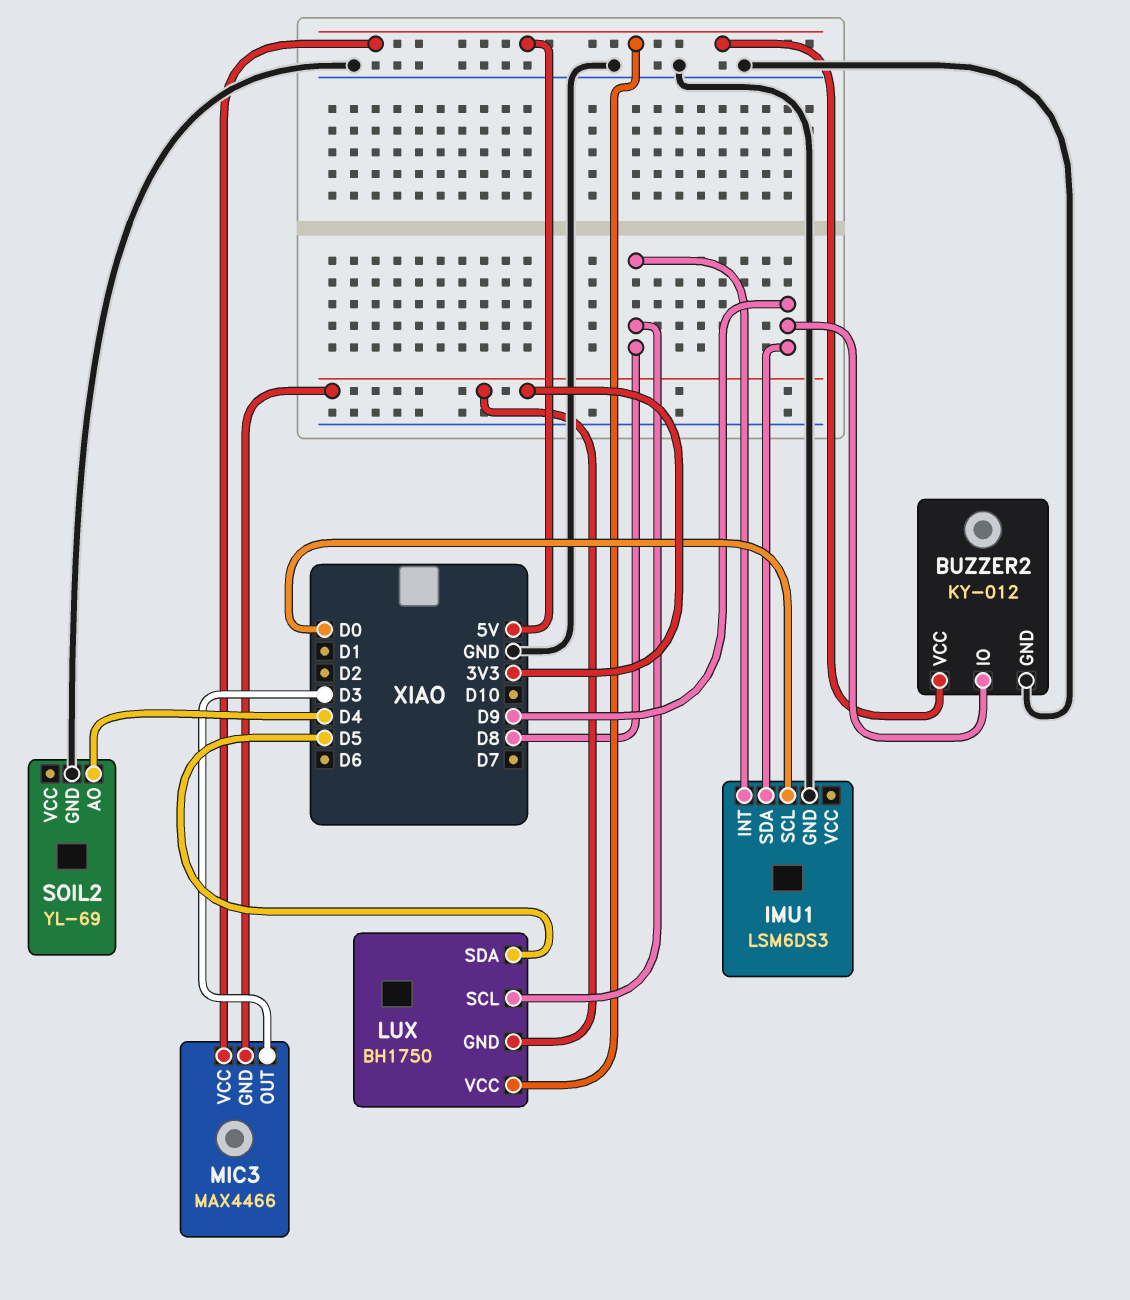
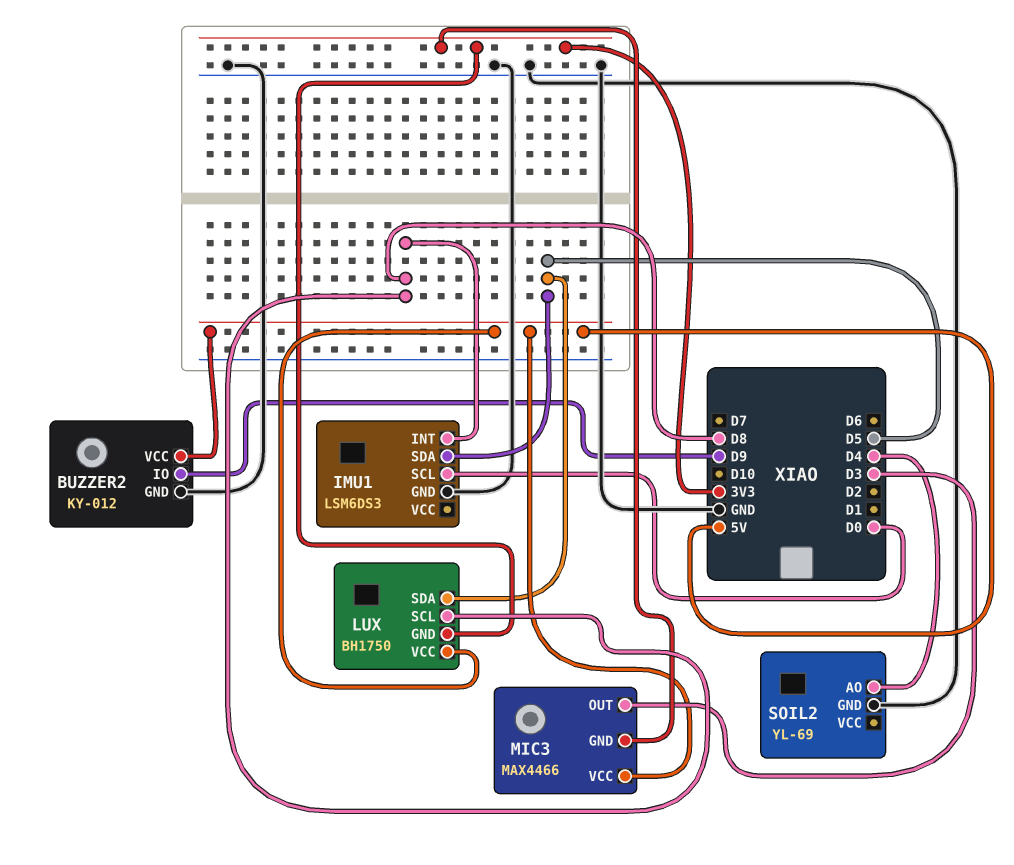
IMU1 pin SDA: D9 -> D5

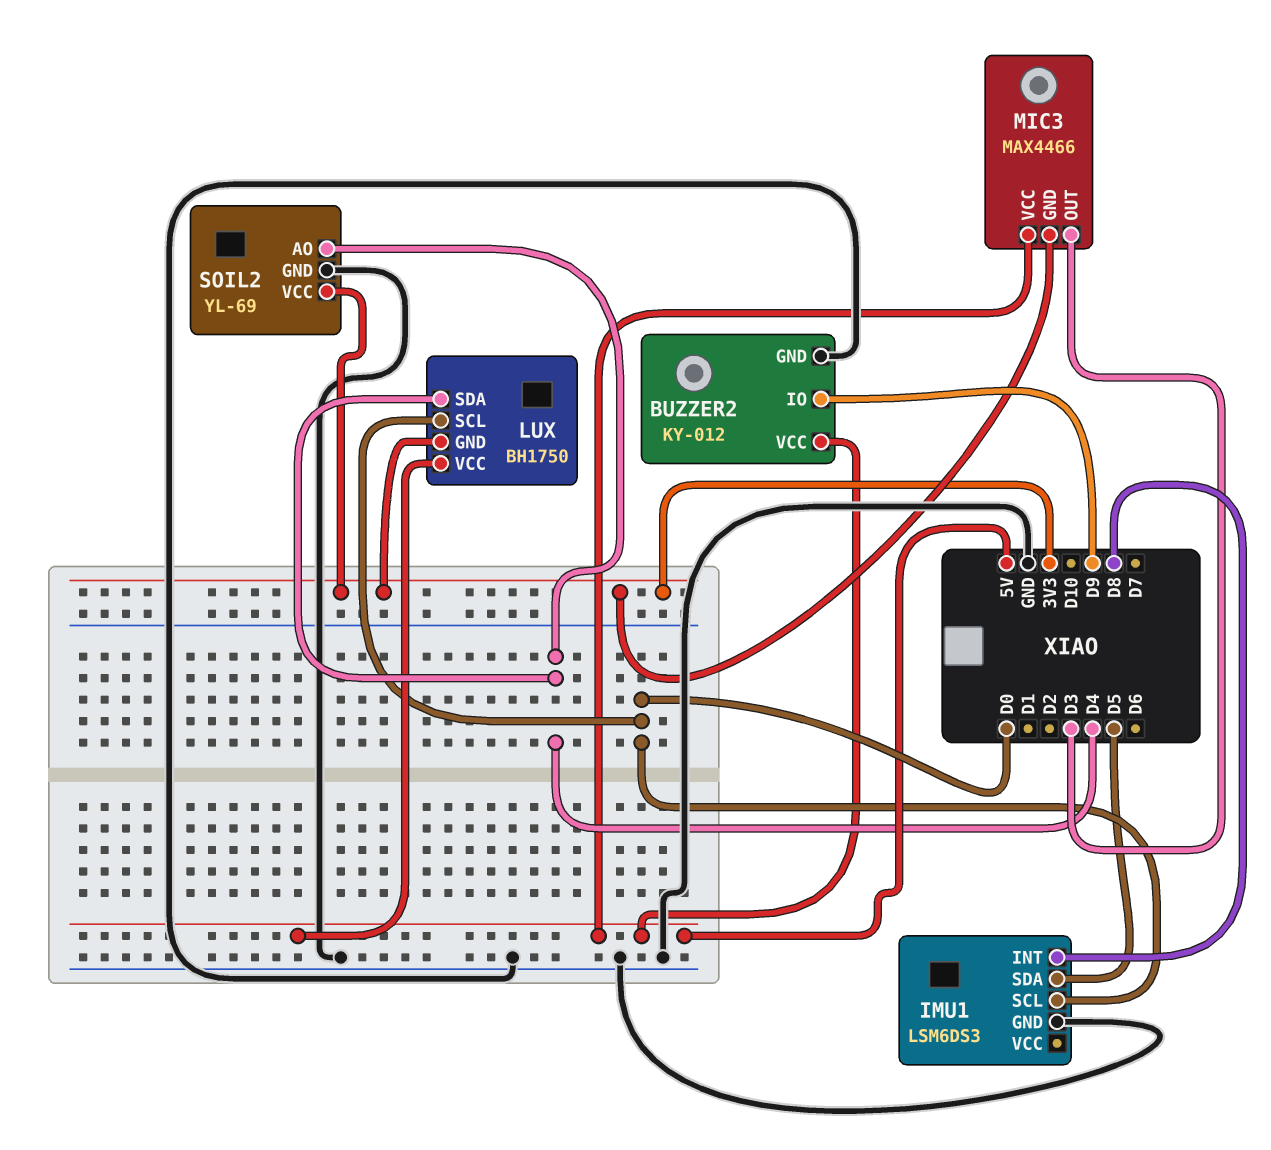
LUX pin SCL: D8 -> D0
LUX pin SDA: D5 -> D4
SOIL2 pin VCC: none -> 3V3

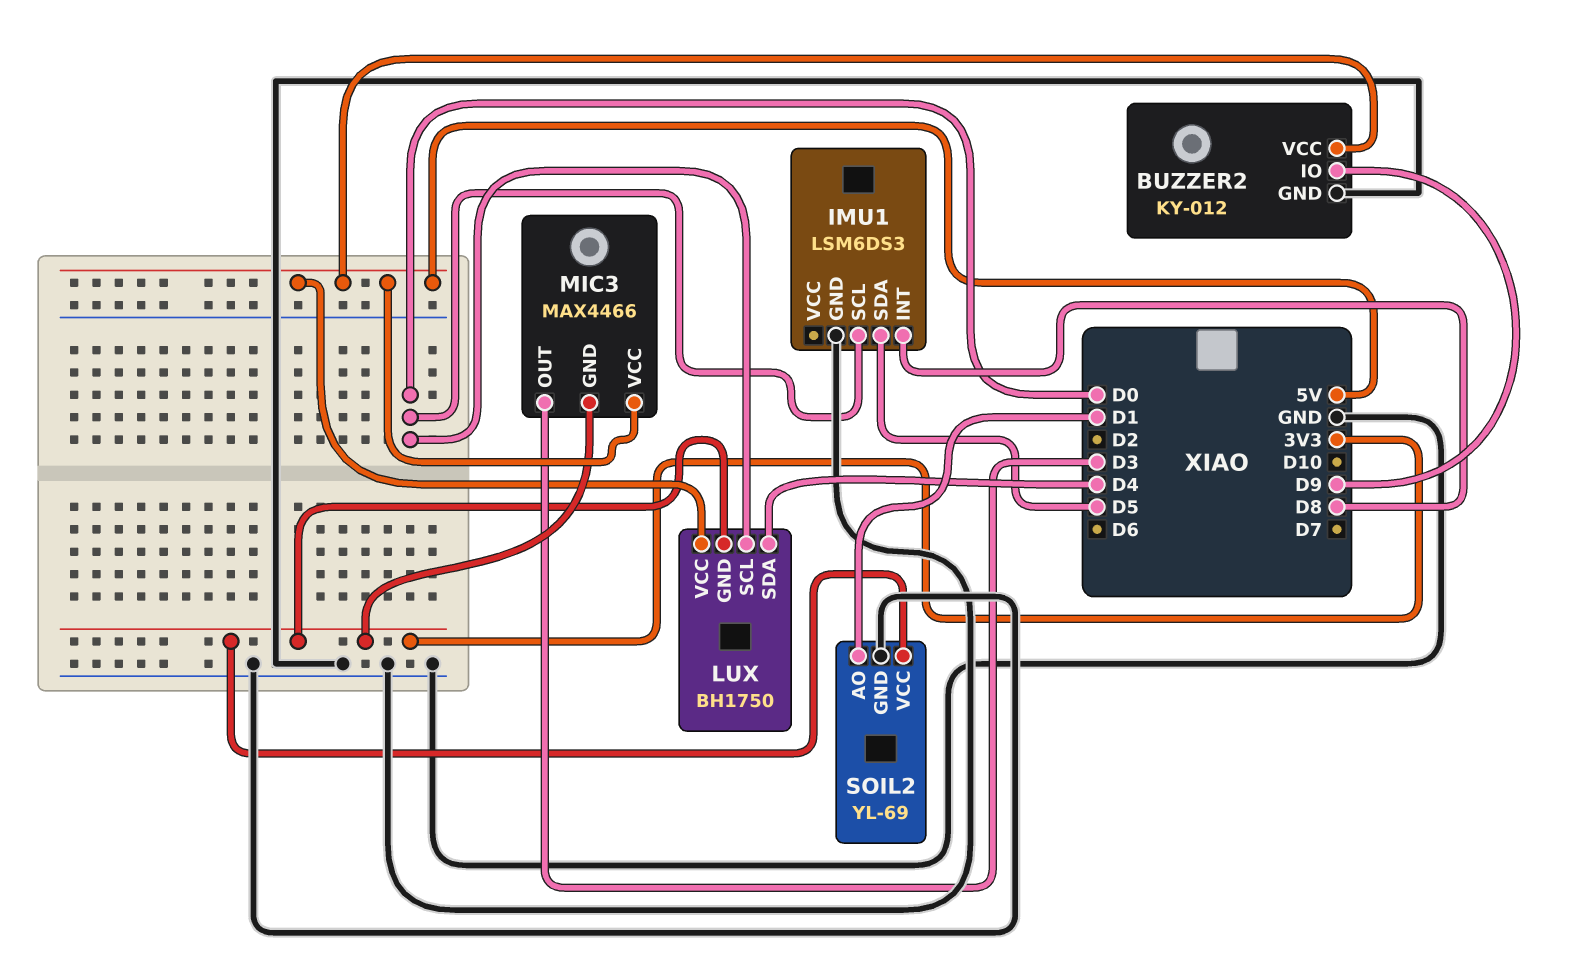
SOIL2 pin AO: D4 -> D1

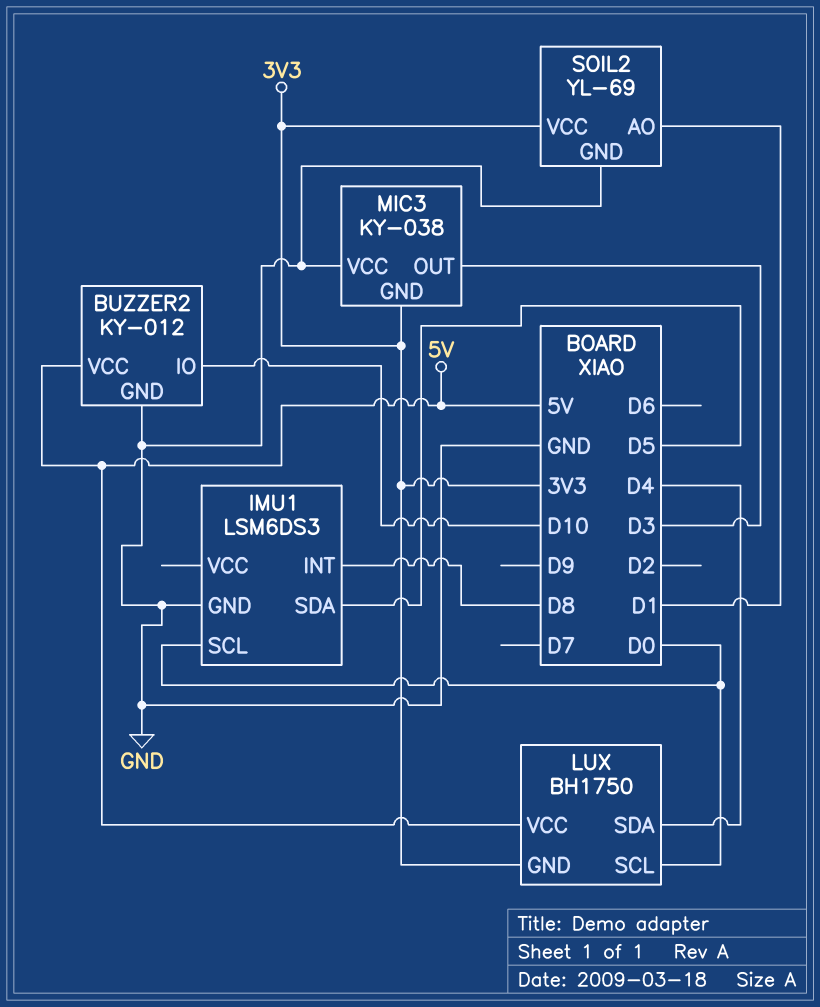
BUZZER2 pin IO: D9 -> D10
MIC3: MAX4466 -> KY-038
MIC3 pin VCC: 5V -> GND

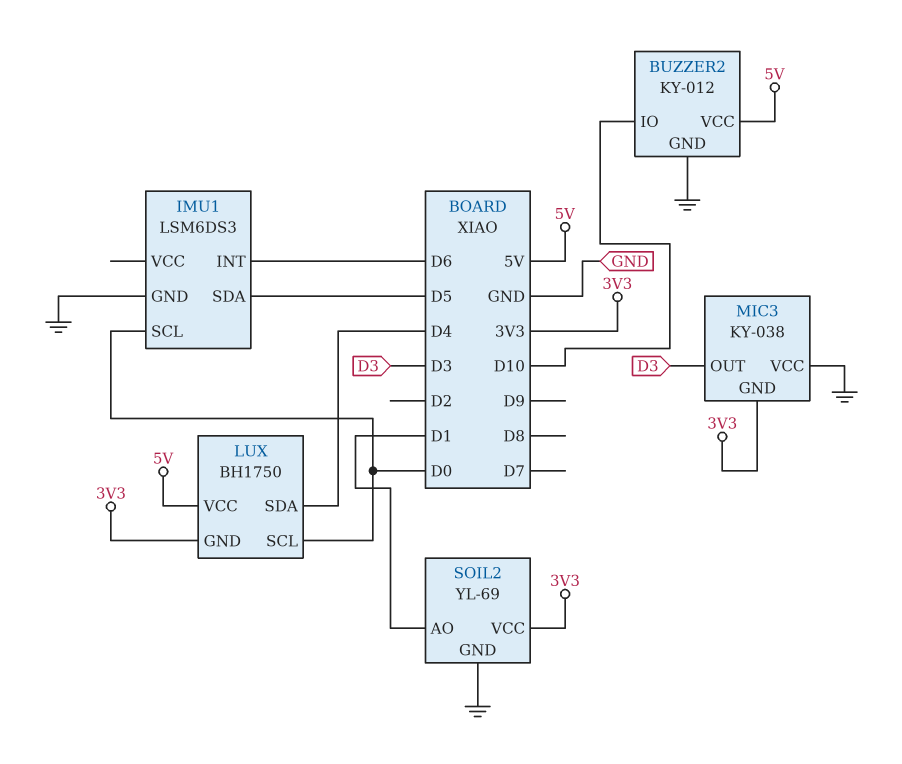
IMU1 pin INT: D8 -> D6

